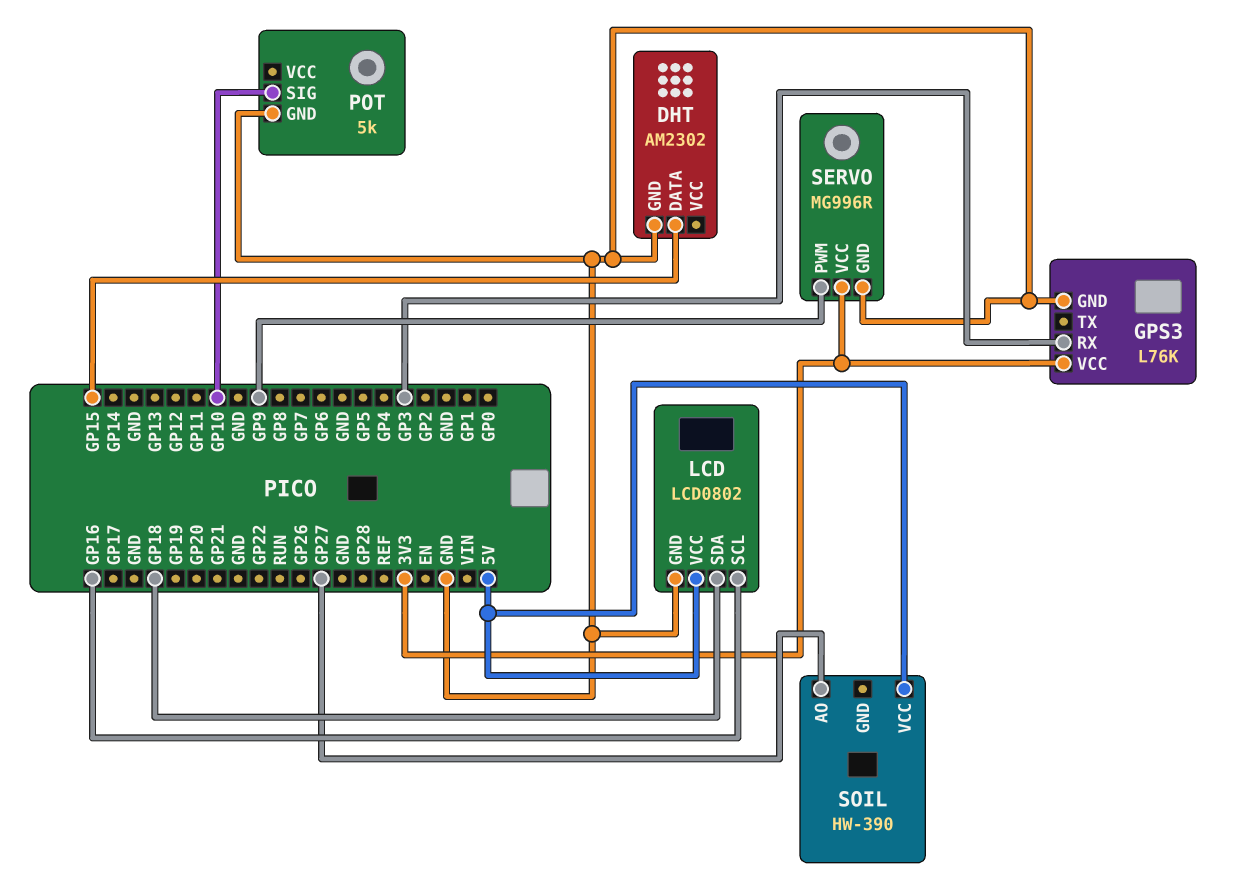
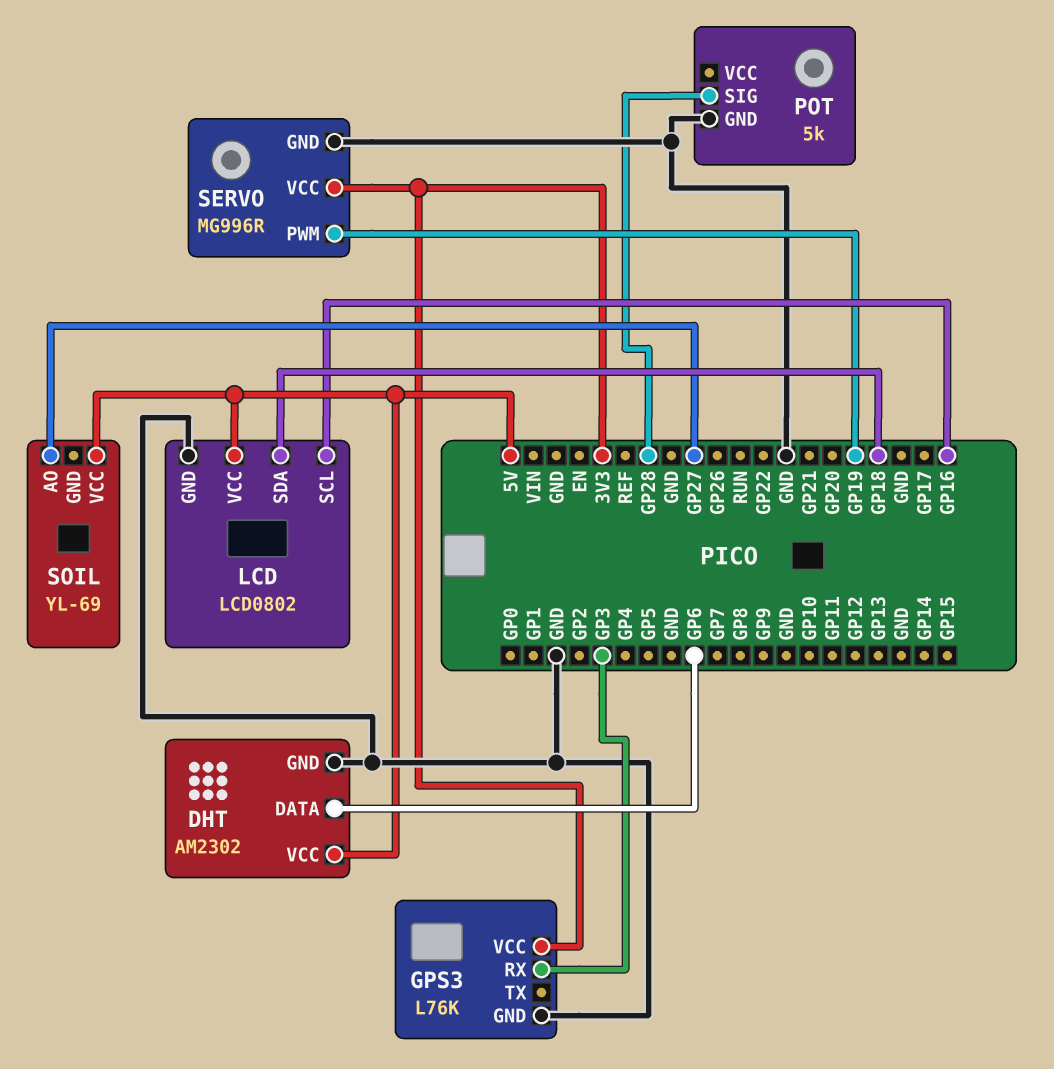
DHT pin DATA: GP15 -> GP6
DHT pin VCC: none -> 5V
POT pin SIG: GP10 -> GP28
SERVO pin PWM: GP9 -> GP19
SOIL: HW-390 -> YL-69

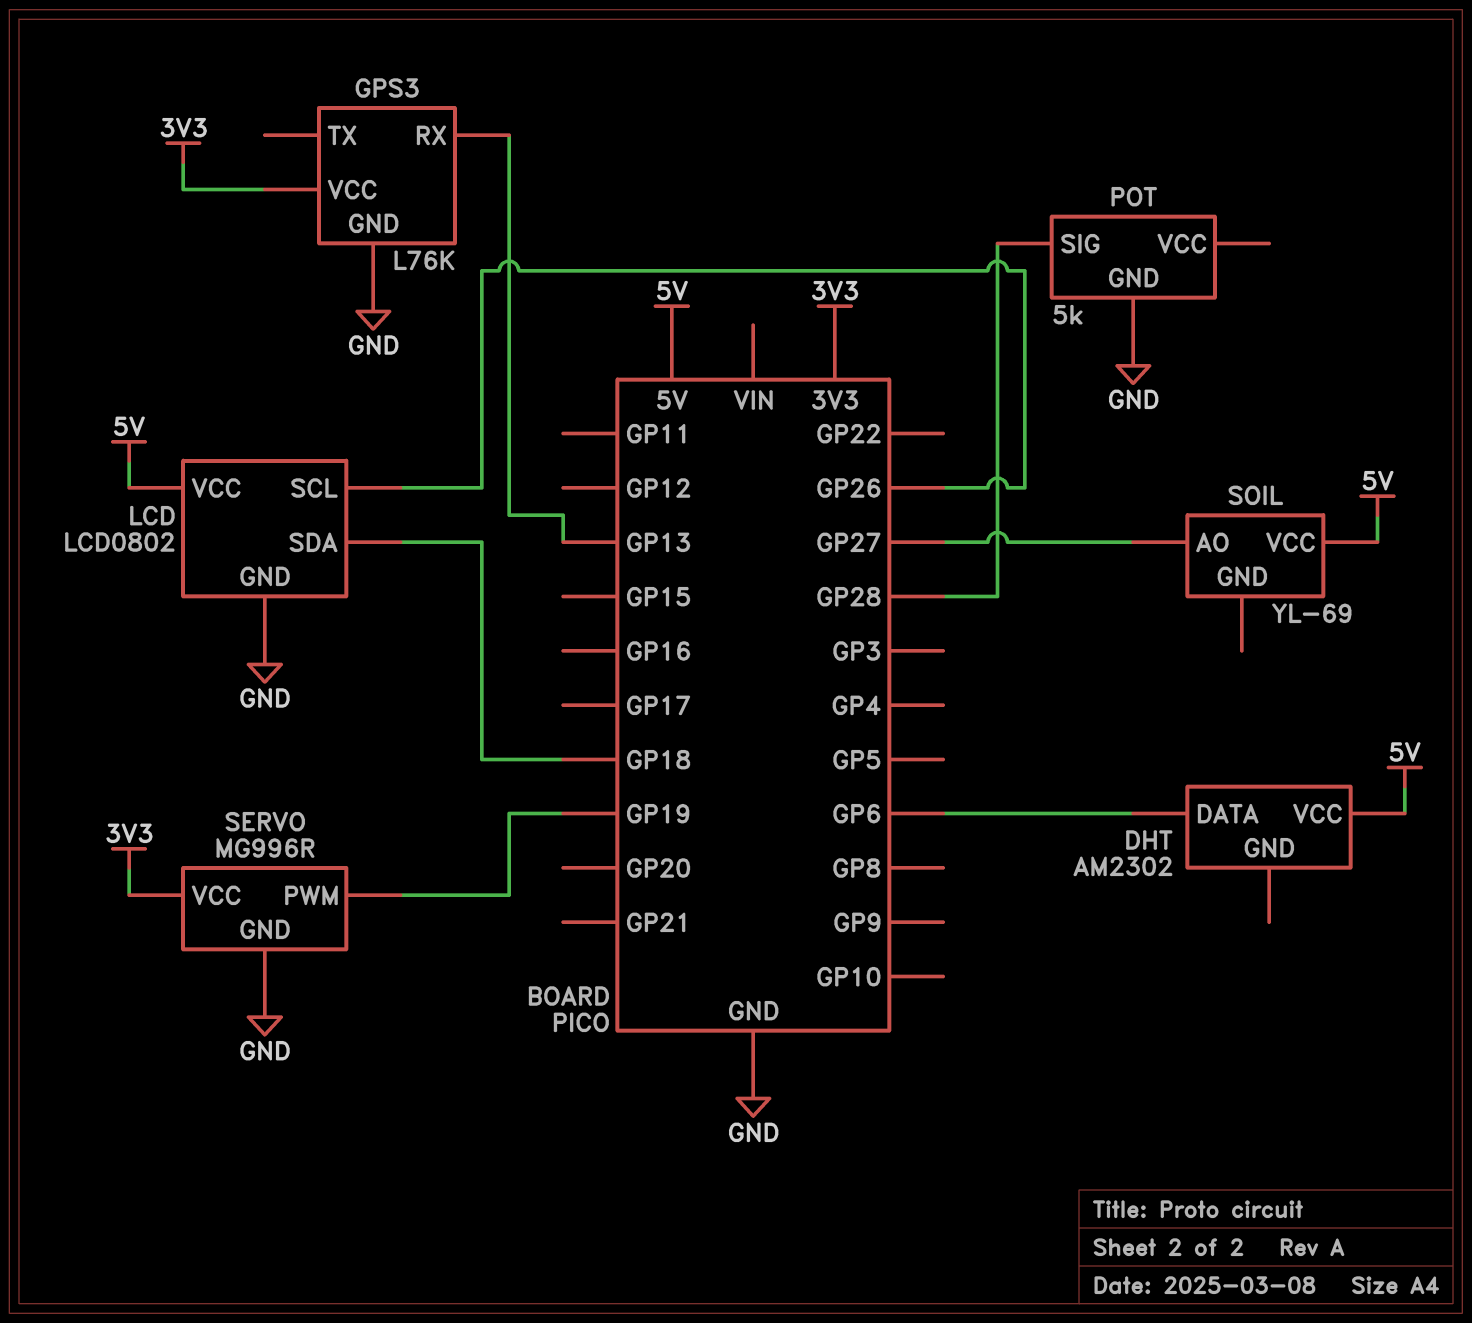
DHT pin GND: GND -> none
GPS3 pin RX: GP3 -> GP13
LCD pin SCL: GP16 -> GP26

